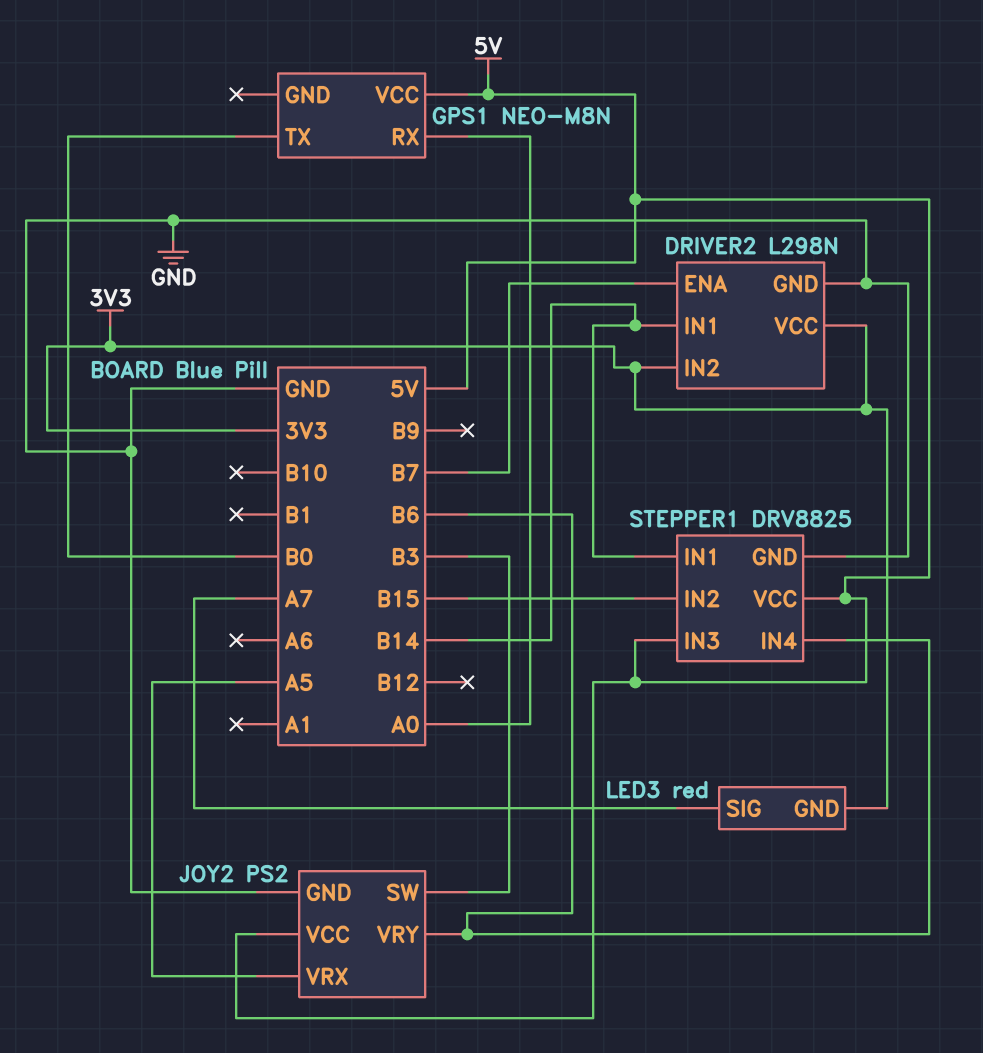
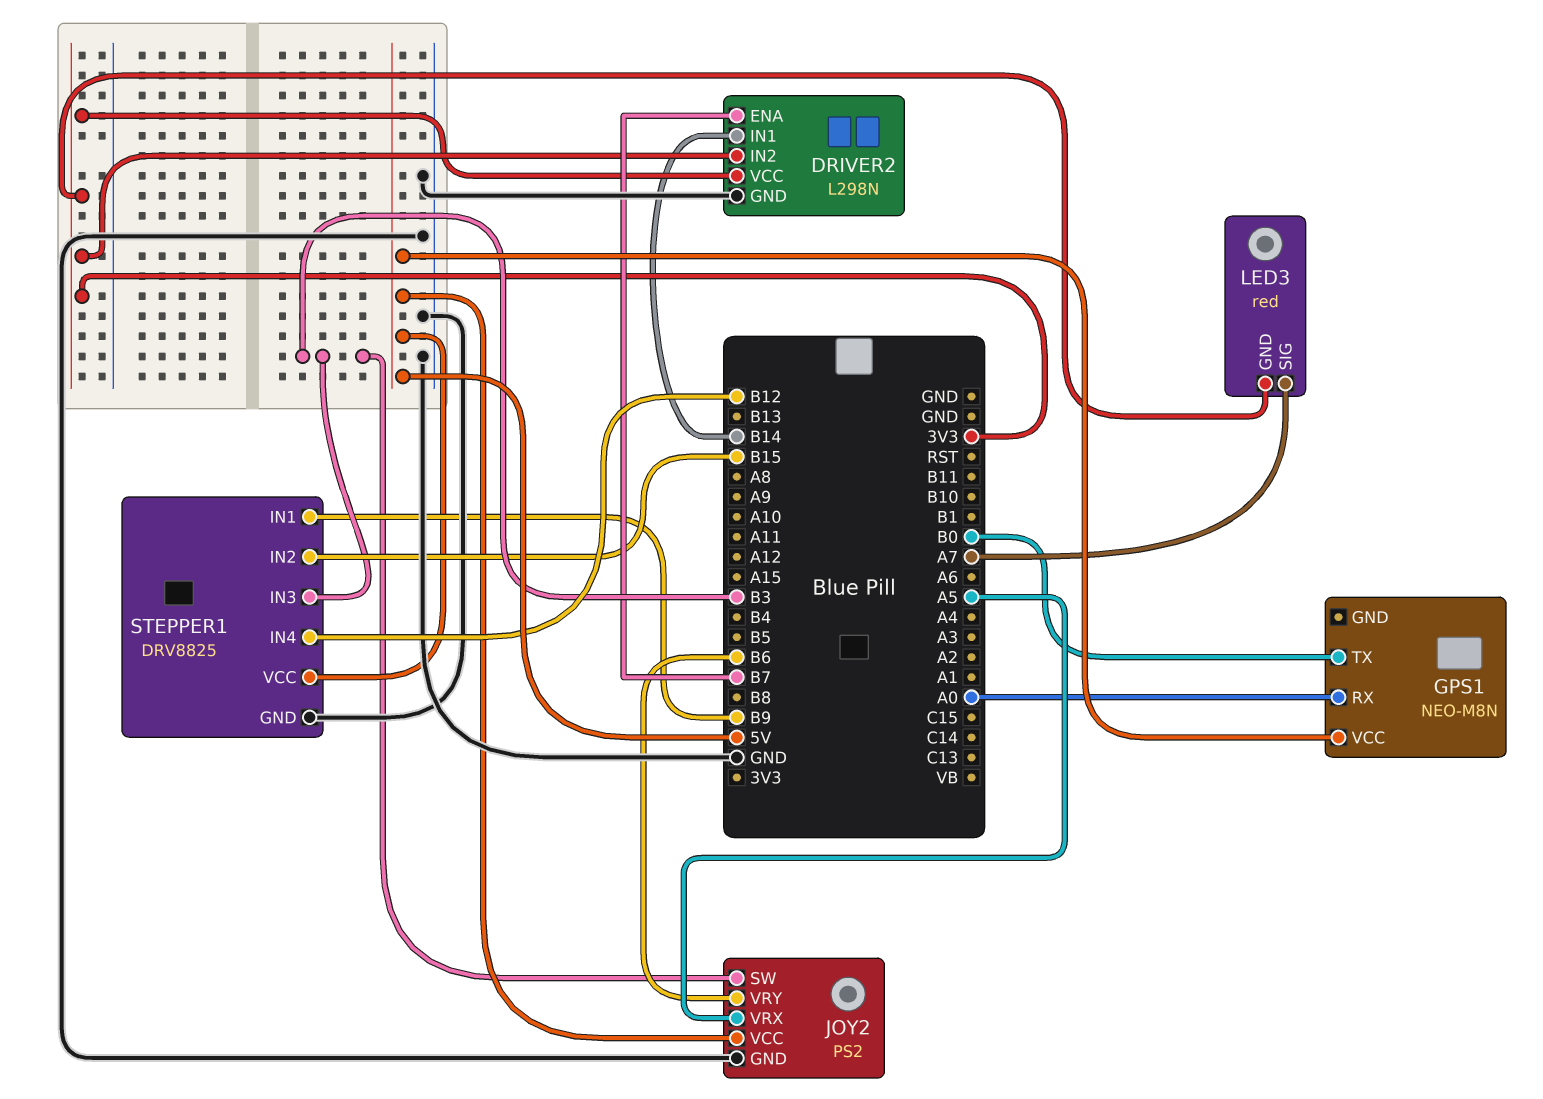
STEPPER1 pin IN1: B14 -> B9
STEPPER1 pin IN3: 5V -> B3
STEPPER1 pin IN4: B6 -> B12

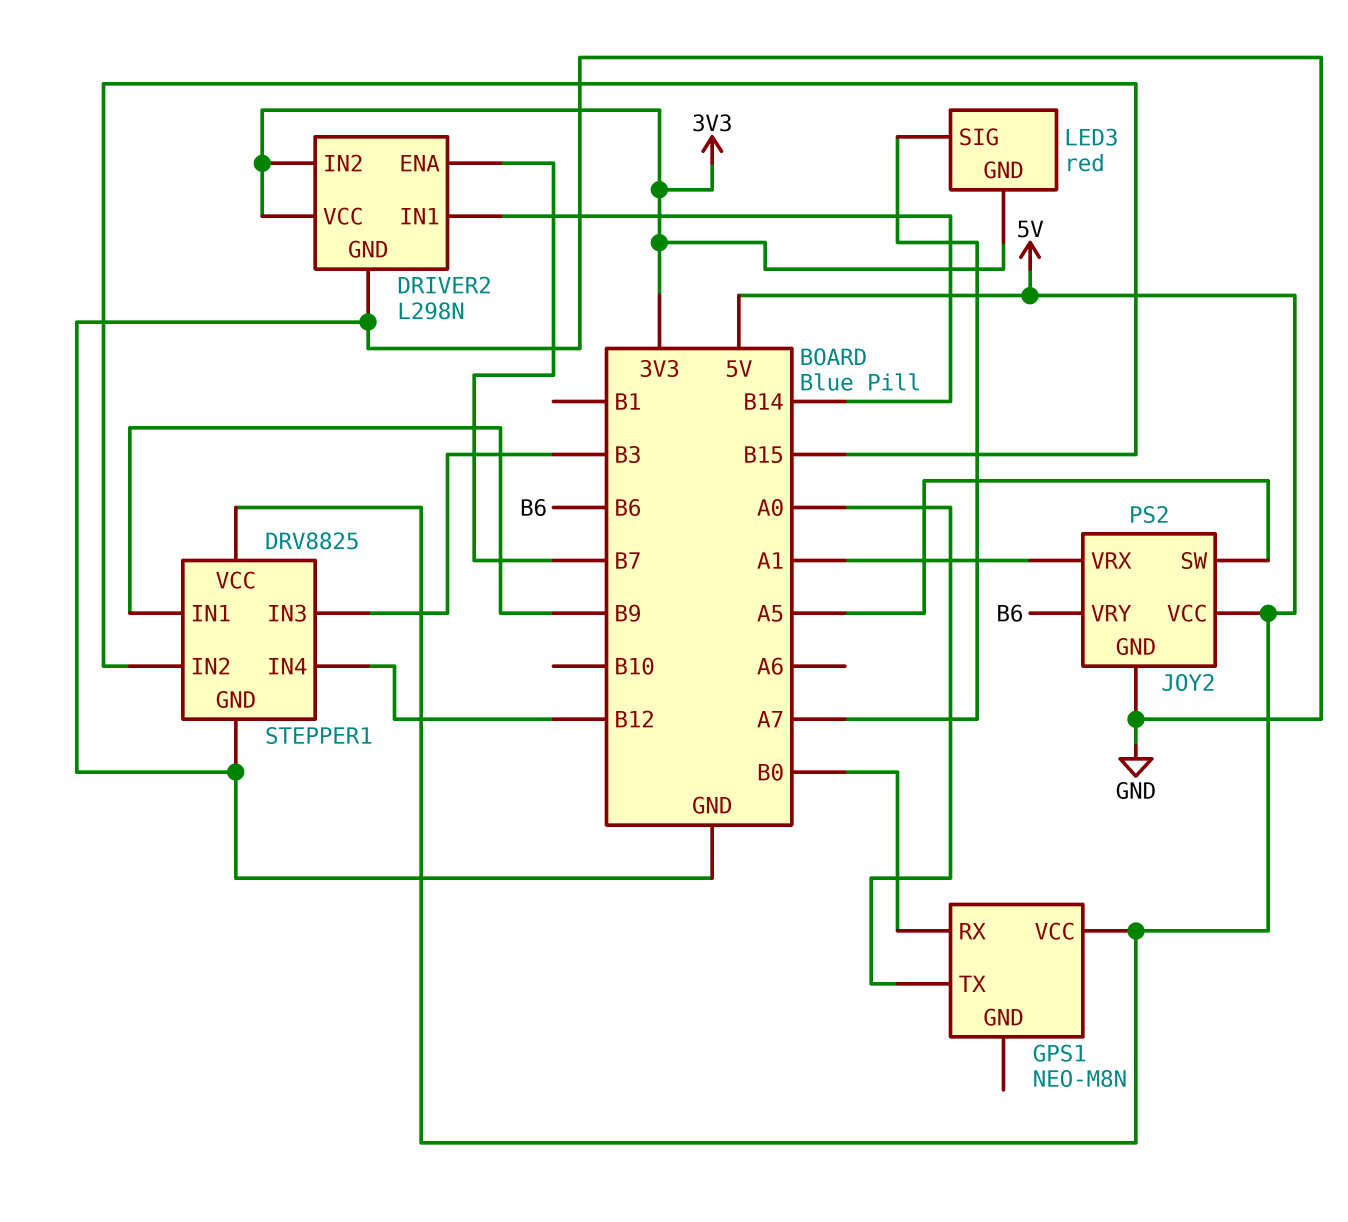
GPS1 pin RX: A0 -> B0
GPS1 pin TX: B0 -> A0
JOY2 pin SW: B3 -> A5
JOY2 pin VRX: A5 -> A1

